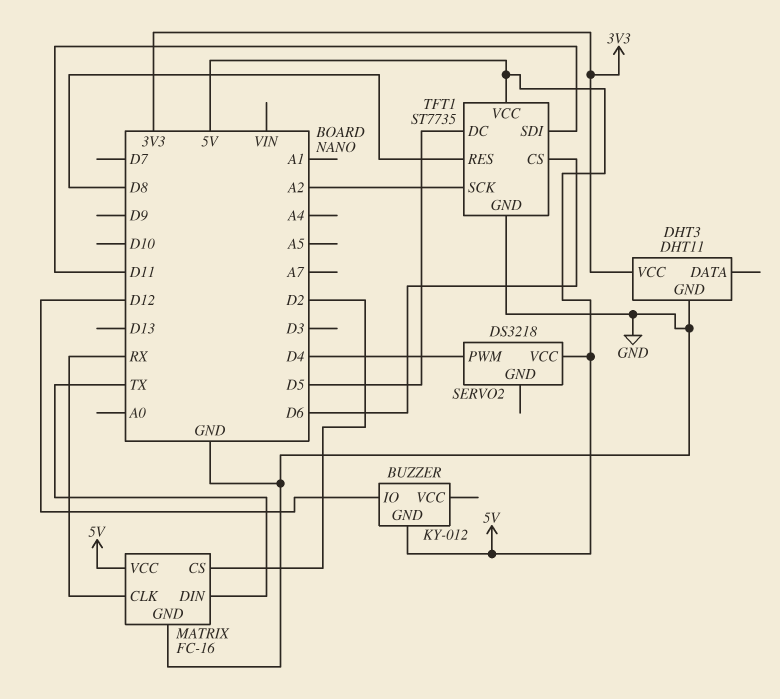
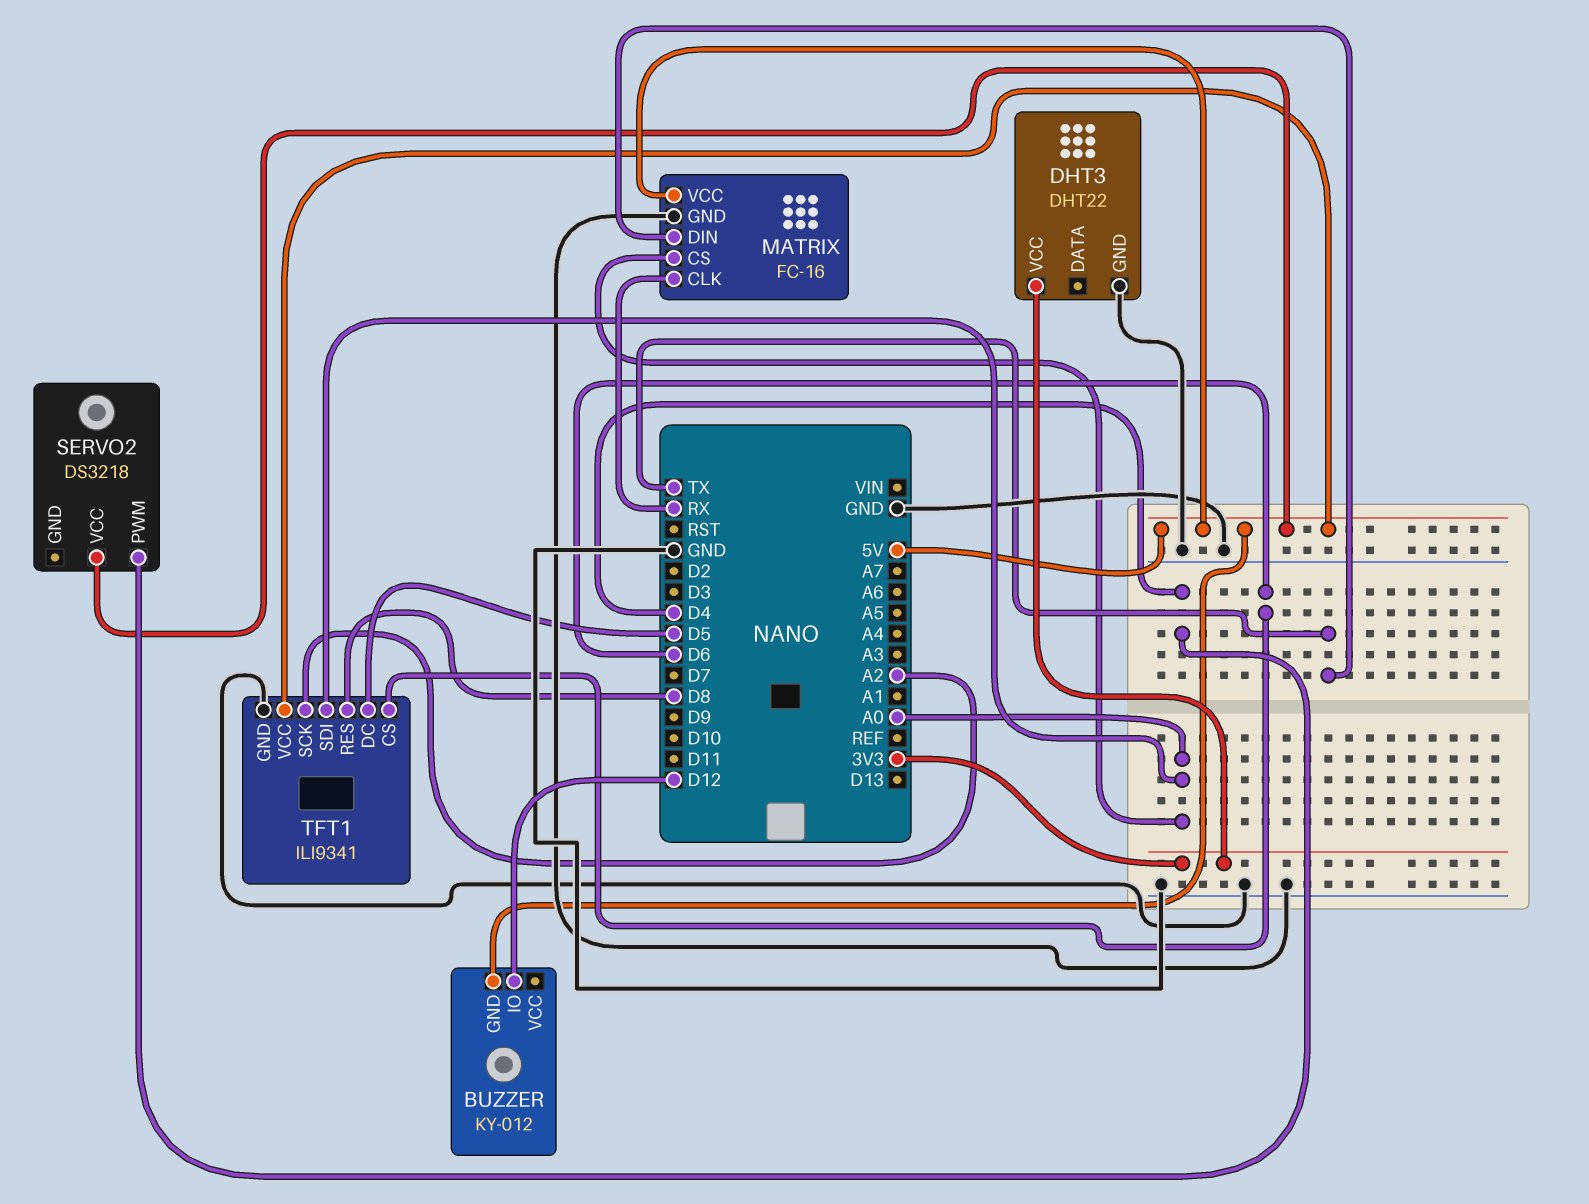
DHT3: DHT11 -> DHT22
MATRIX pin CS: D2 -> A0
TFT1: ST7735 -> ILI9341
TFT1 pin SDI: D11 -> A0

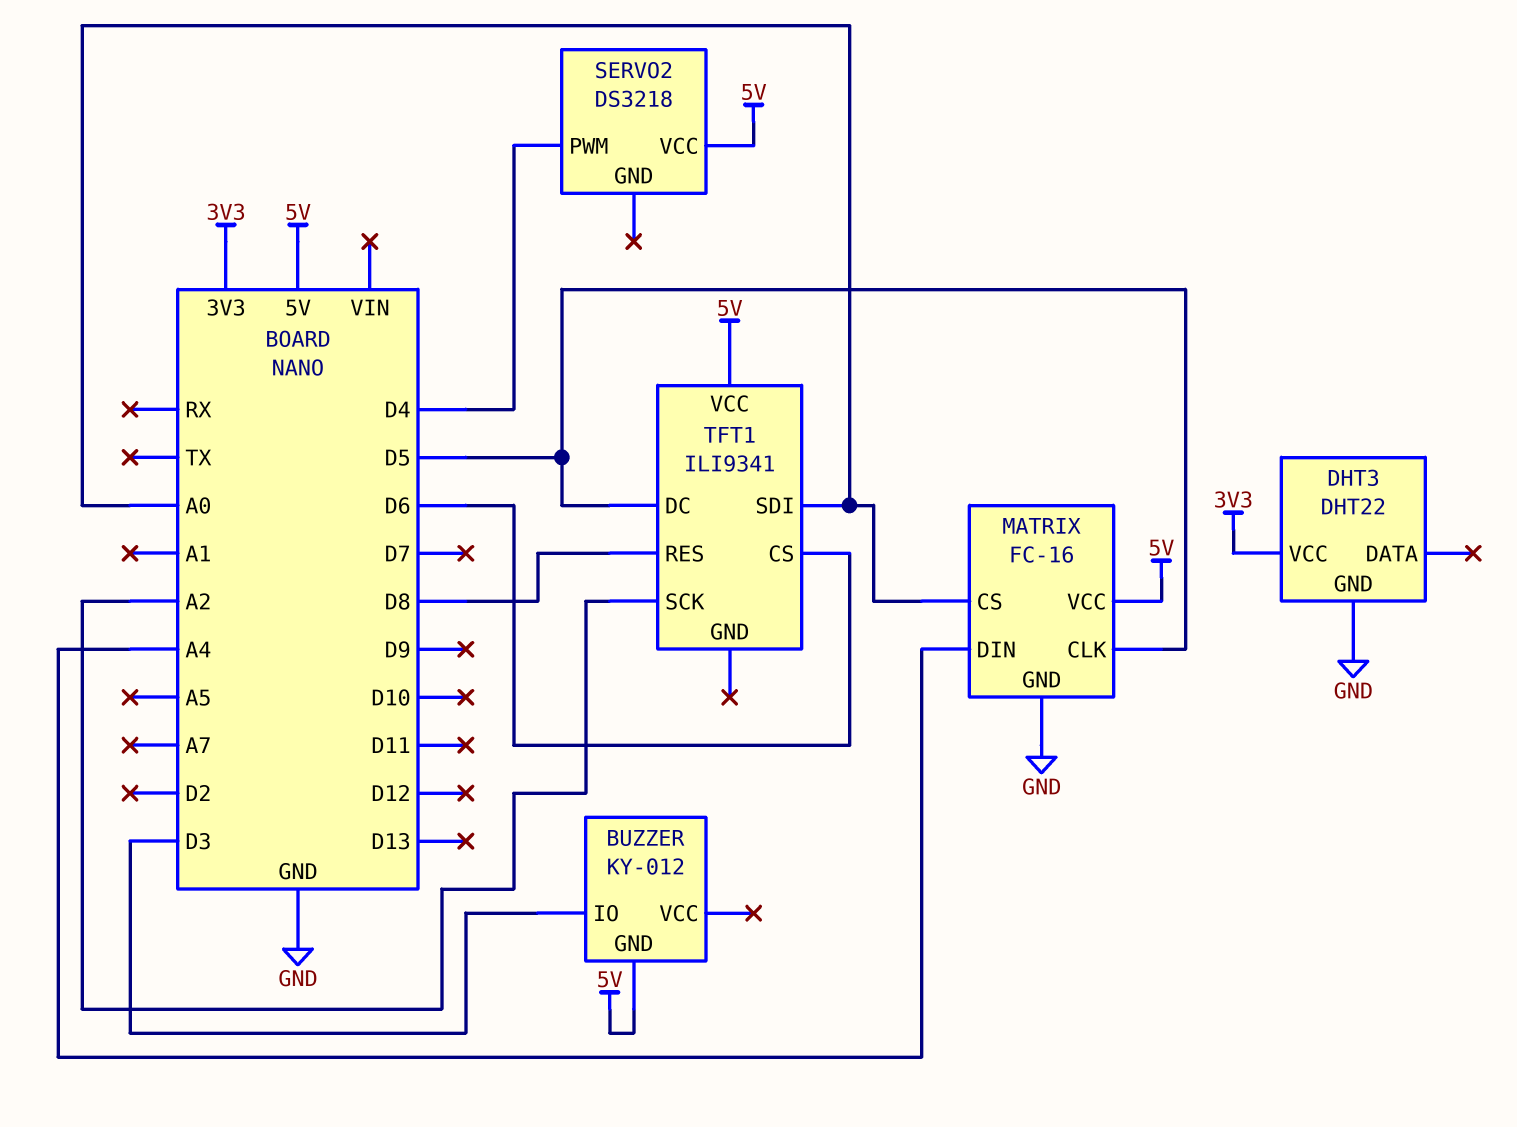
BUZZER pin IO: D12 -> D3
MATRIX pin CLK: RX -> D5
MATRIX pin DIN: TX -> A4
TFT1 pin GND: GND -> none

